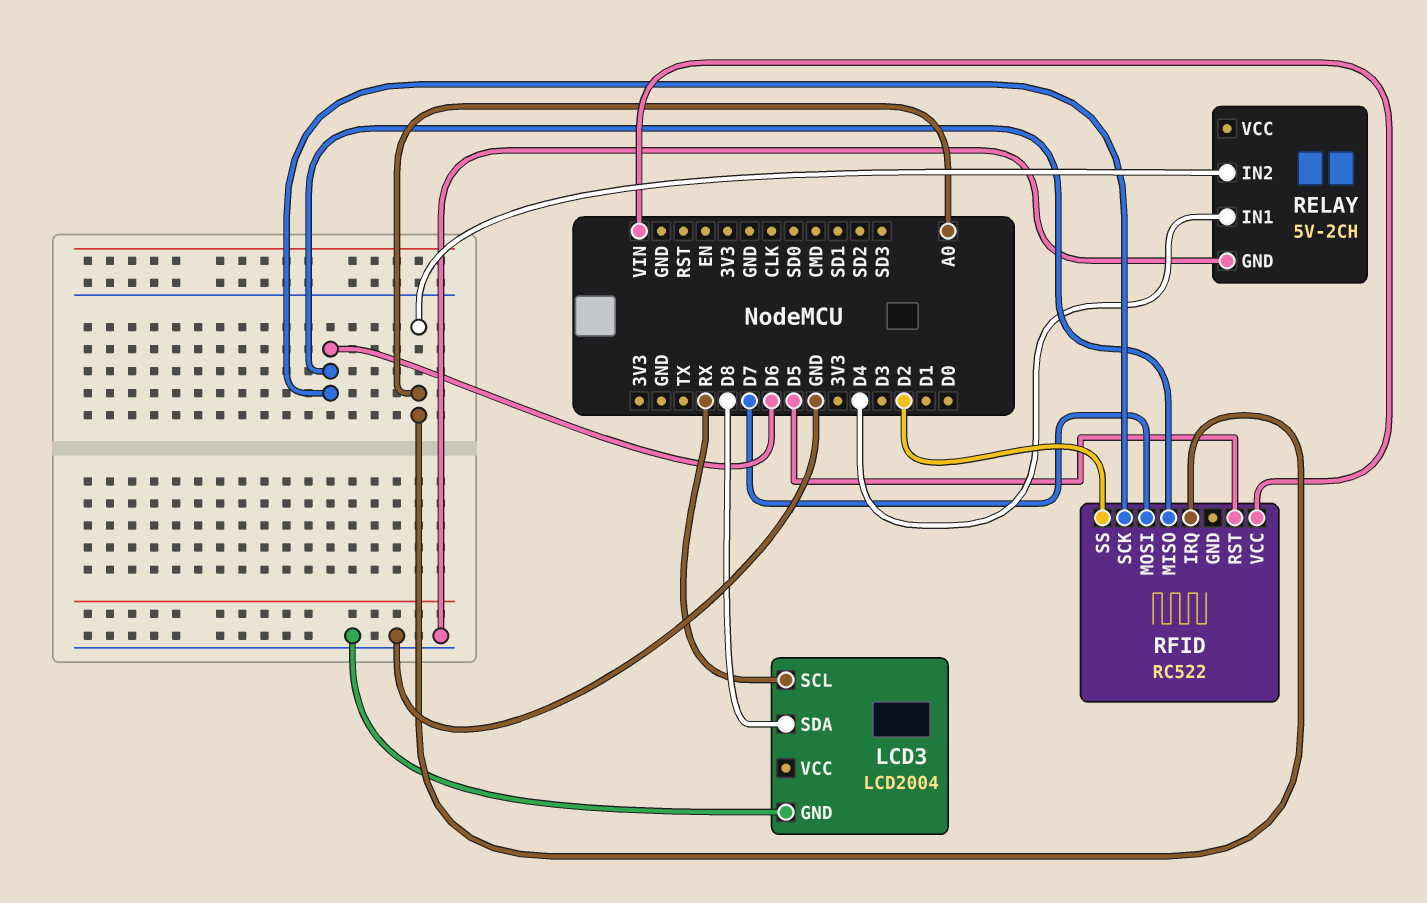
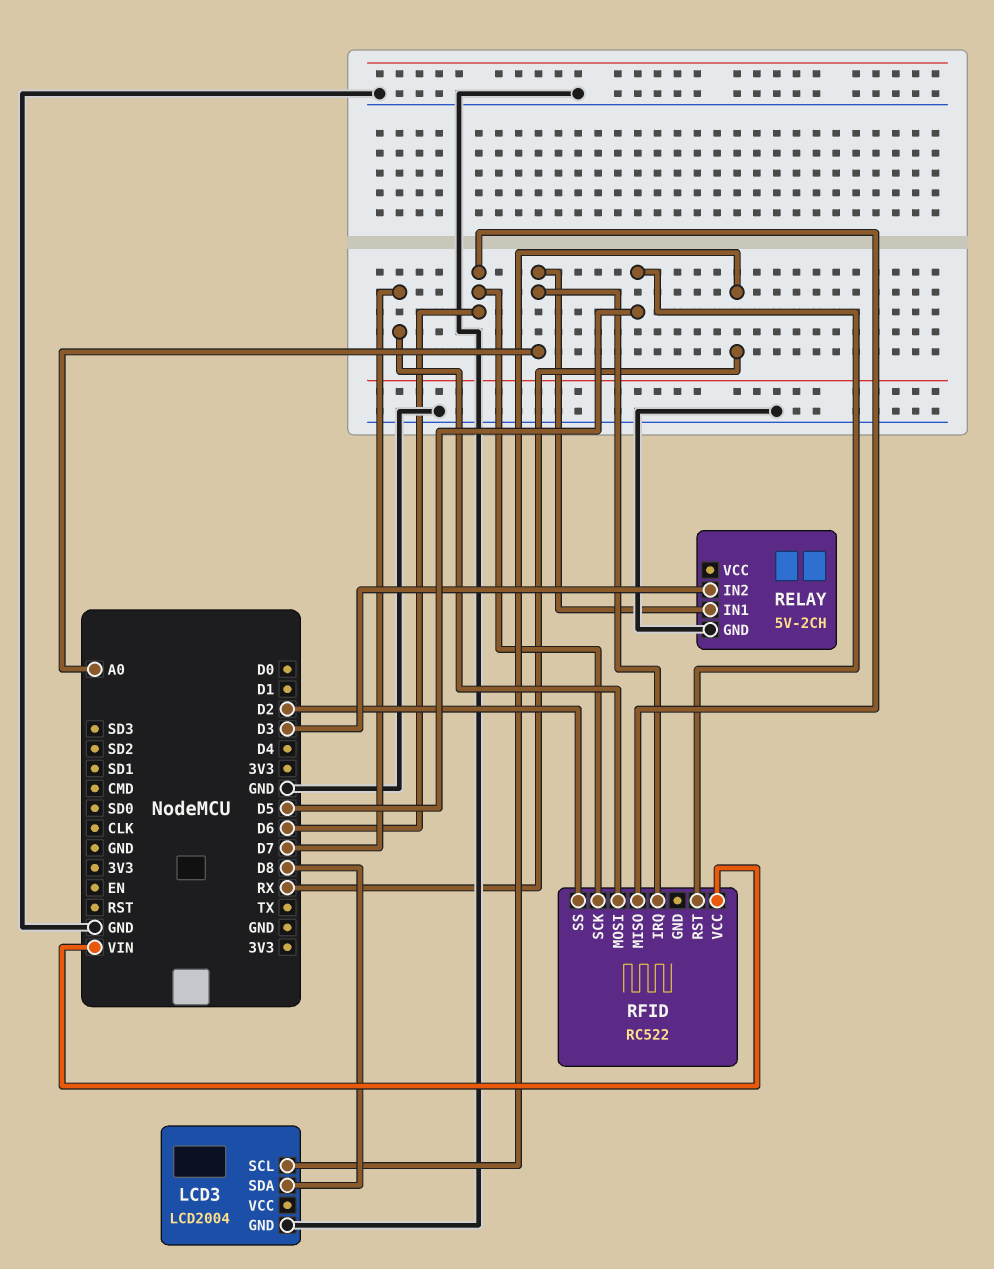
RELAY pin IN1: D4 -> A0
RELAY pin IN2: A0 -> D3

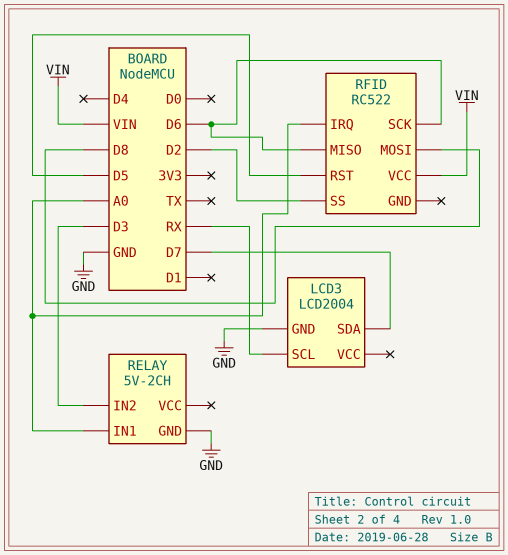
LCD3 pin SDA: D8 -> D7
RFID pin MOSI: D7 -> D8

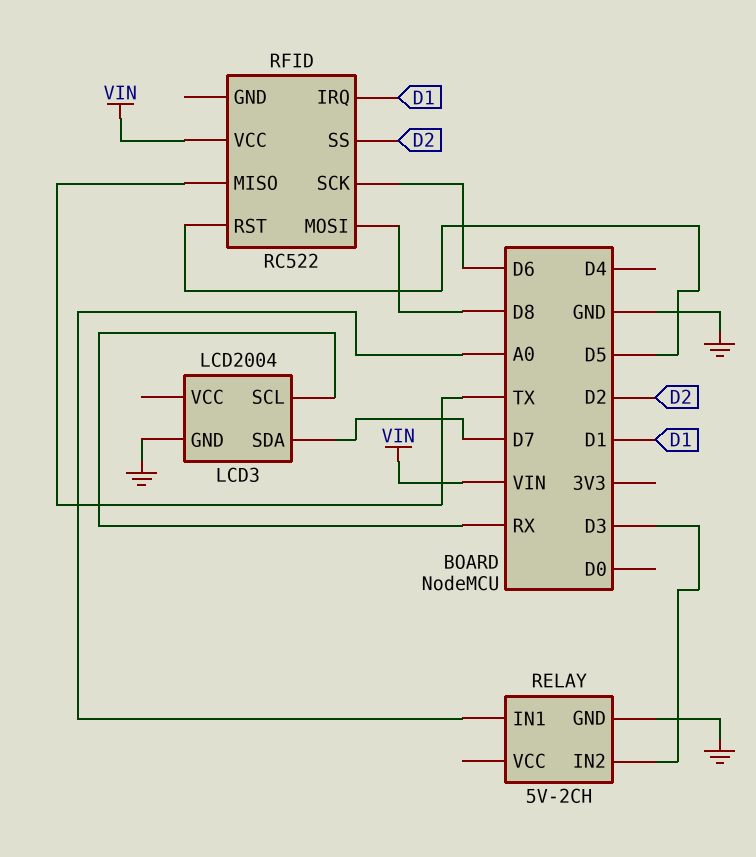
RFID pin IRQ: A0 -> D1
RFID pin MISO: D6 -> TX

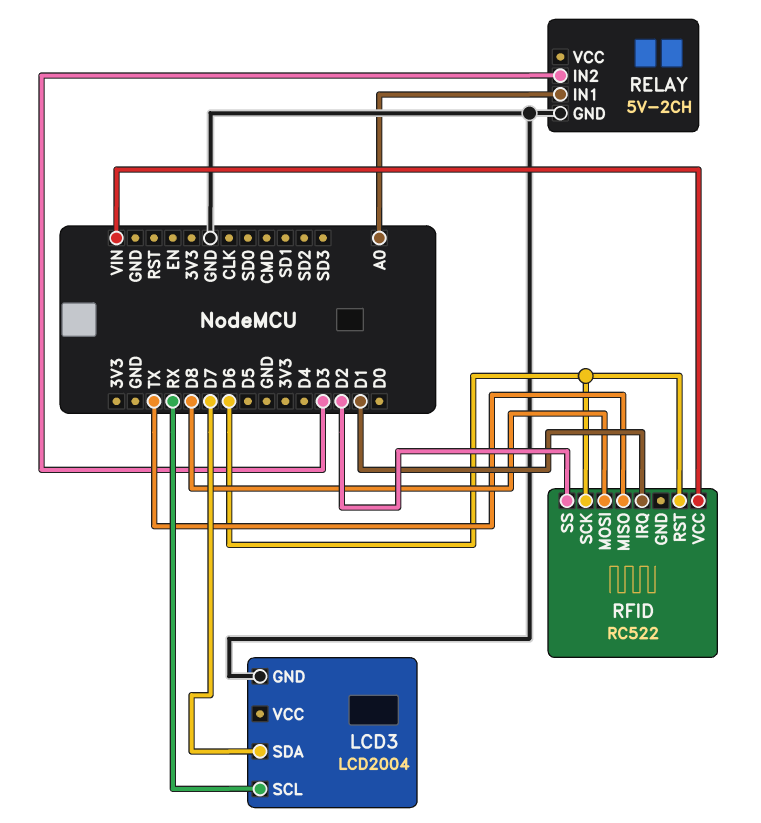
RFID pin RST: D5 -> D6

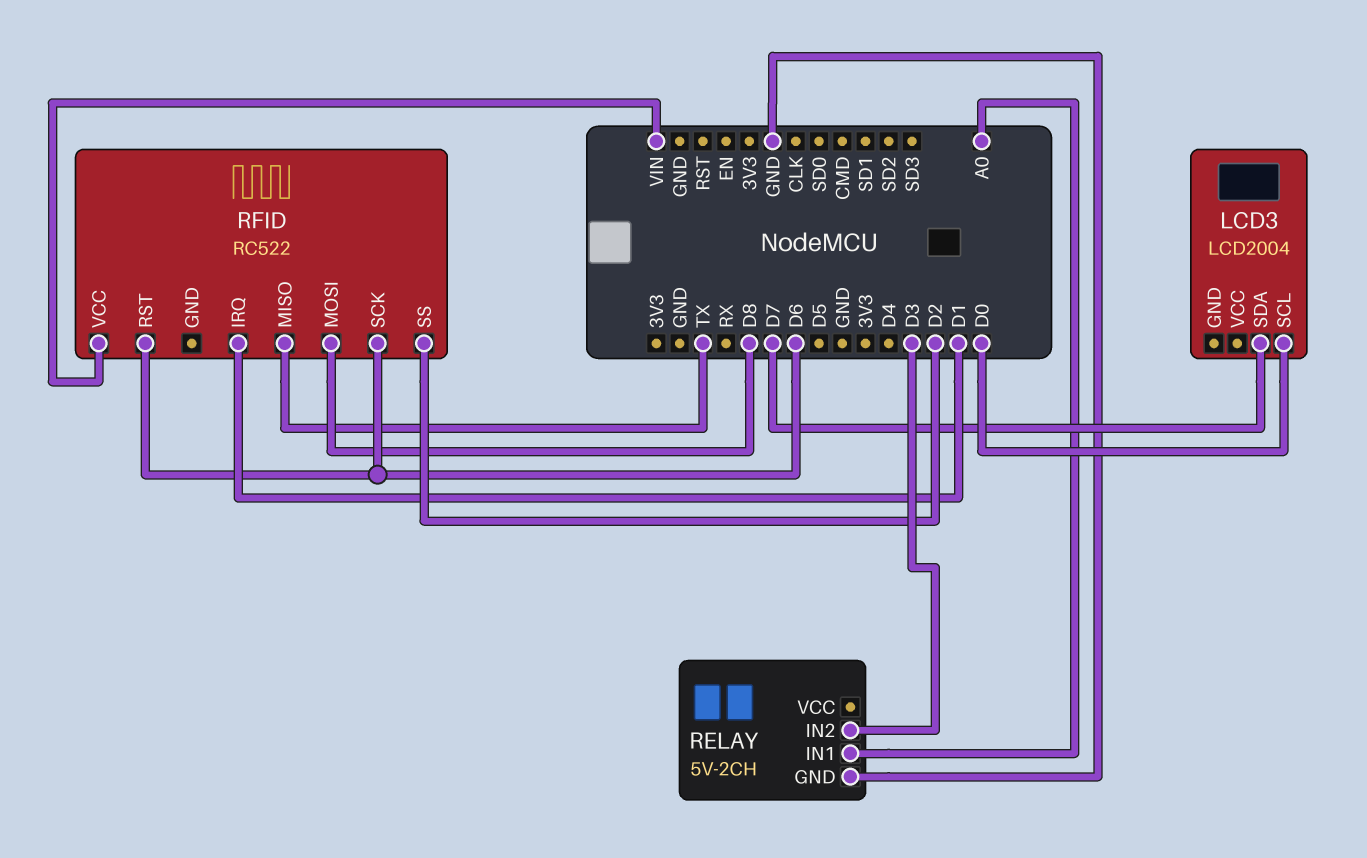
LCD3 pin GND: GND -> none
LCD3 pin SCL: RX -> D0

